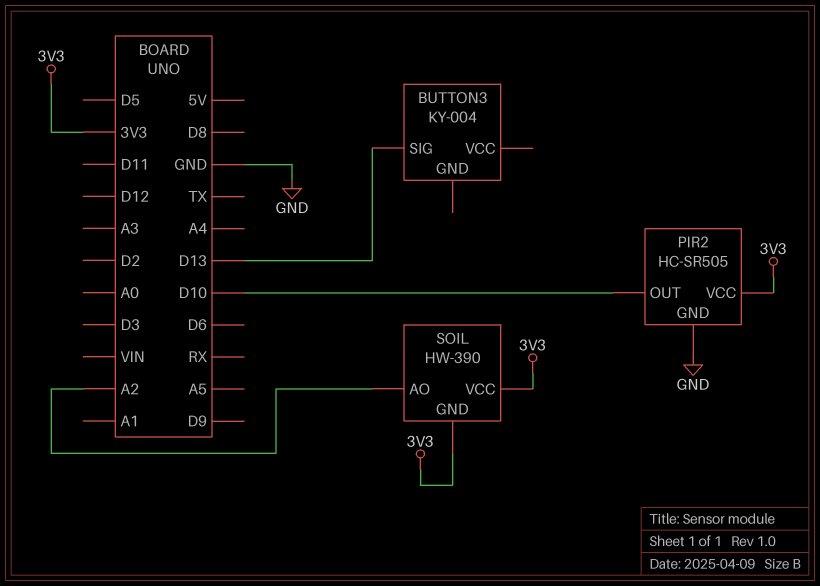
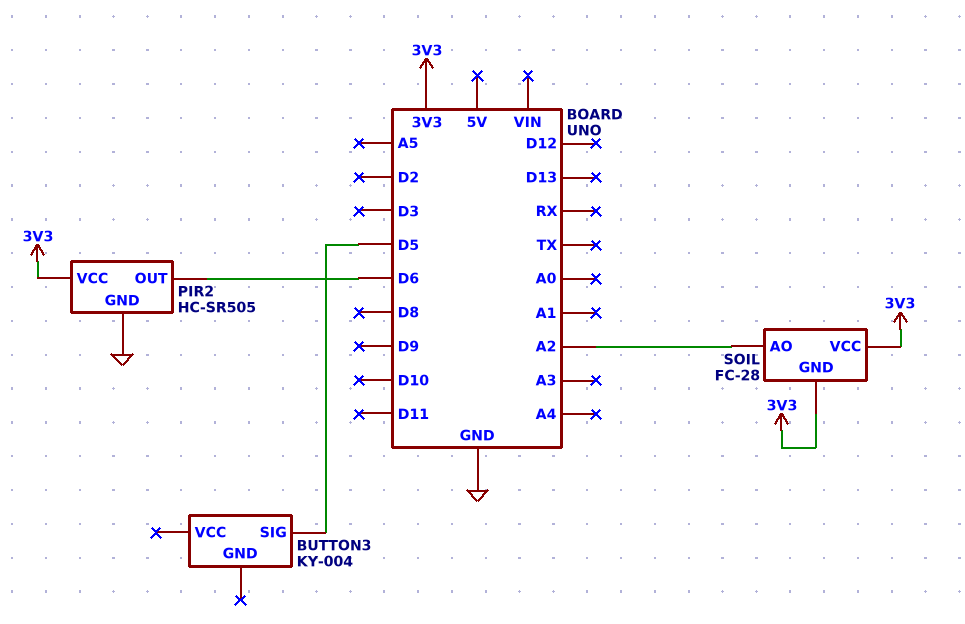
BUTTON3 pin SIG: D13 -> D5
PIR2 pin OUT: D10 -> D6
SOIL: HW-390 -> FC-28

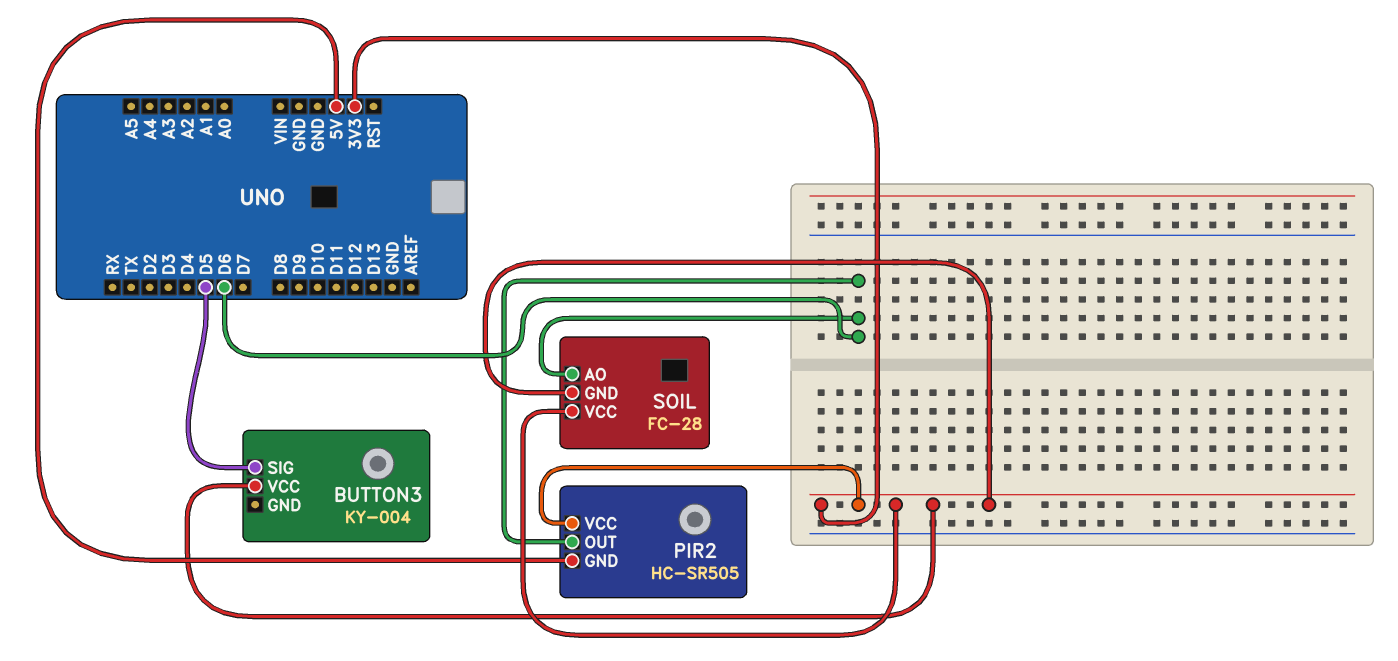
BUTTON3 pin VCC: none -> 3V3
PIR2 pin GND: GND -> 5V
SOIL pin AO: A2 -> D6

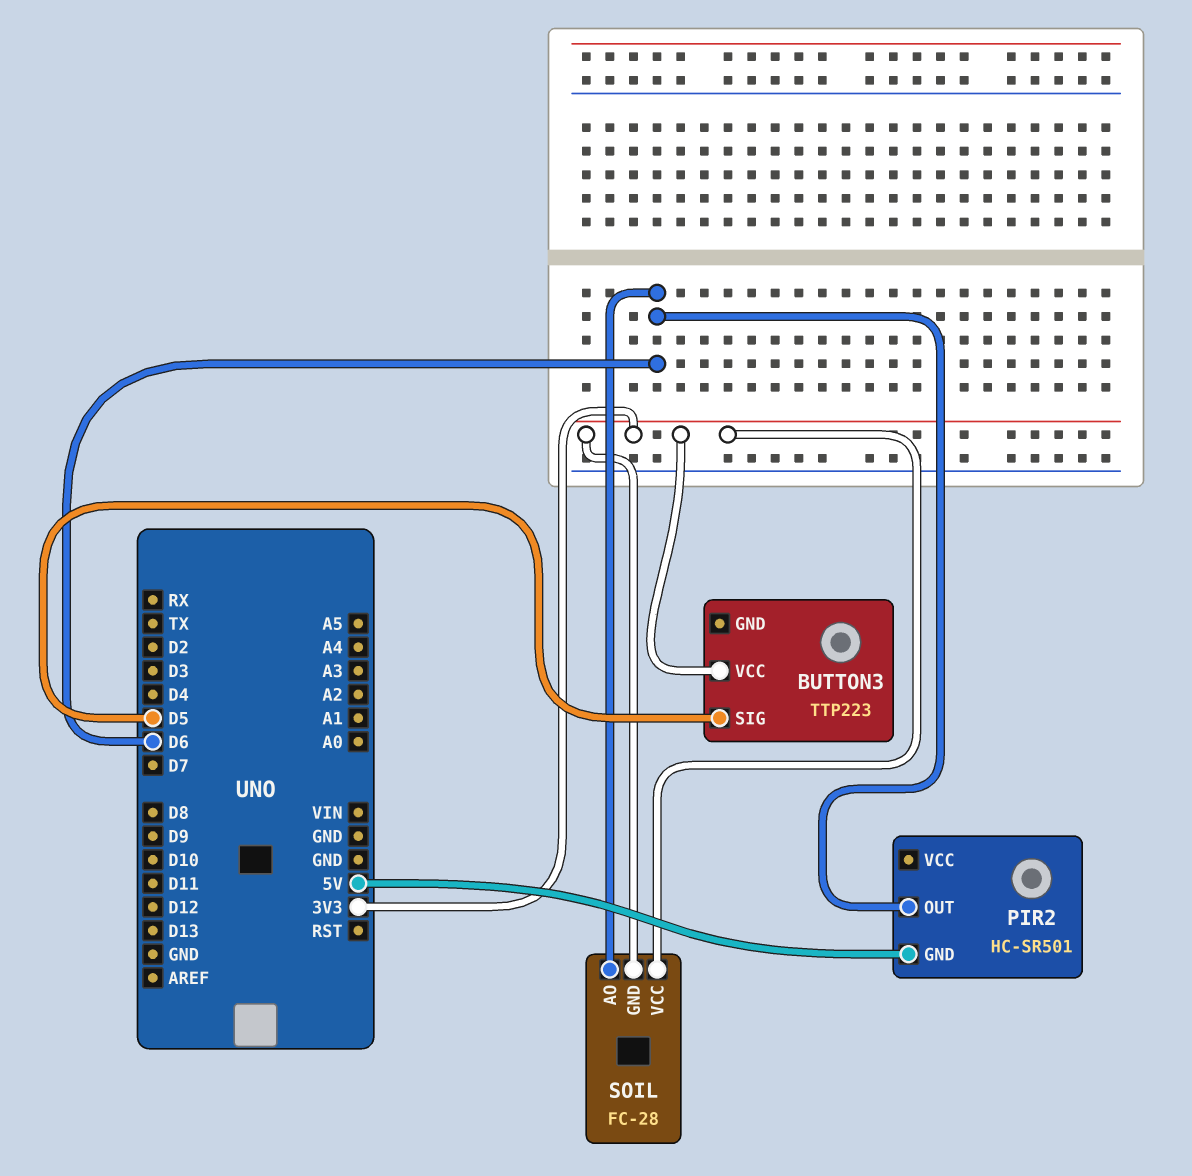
BUTTON3: KY-004 -> TTP223
PIR2: HC-SR505 -> HC-SR501
PIR2 pin VCC: 3V3 -> none

